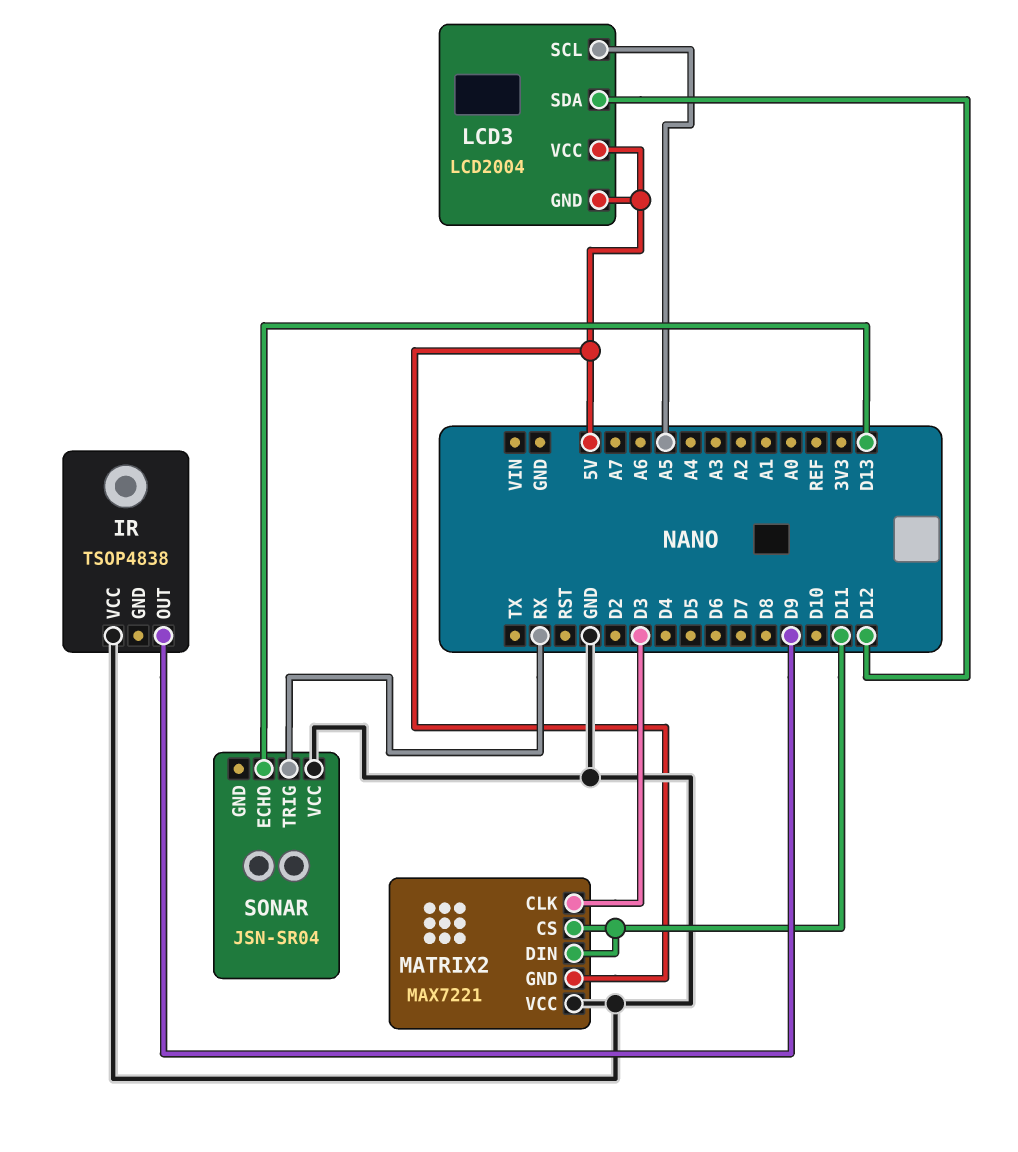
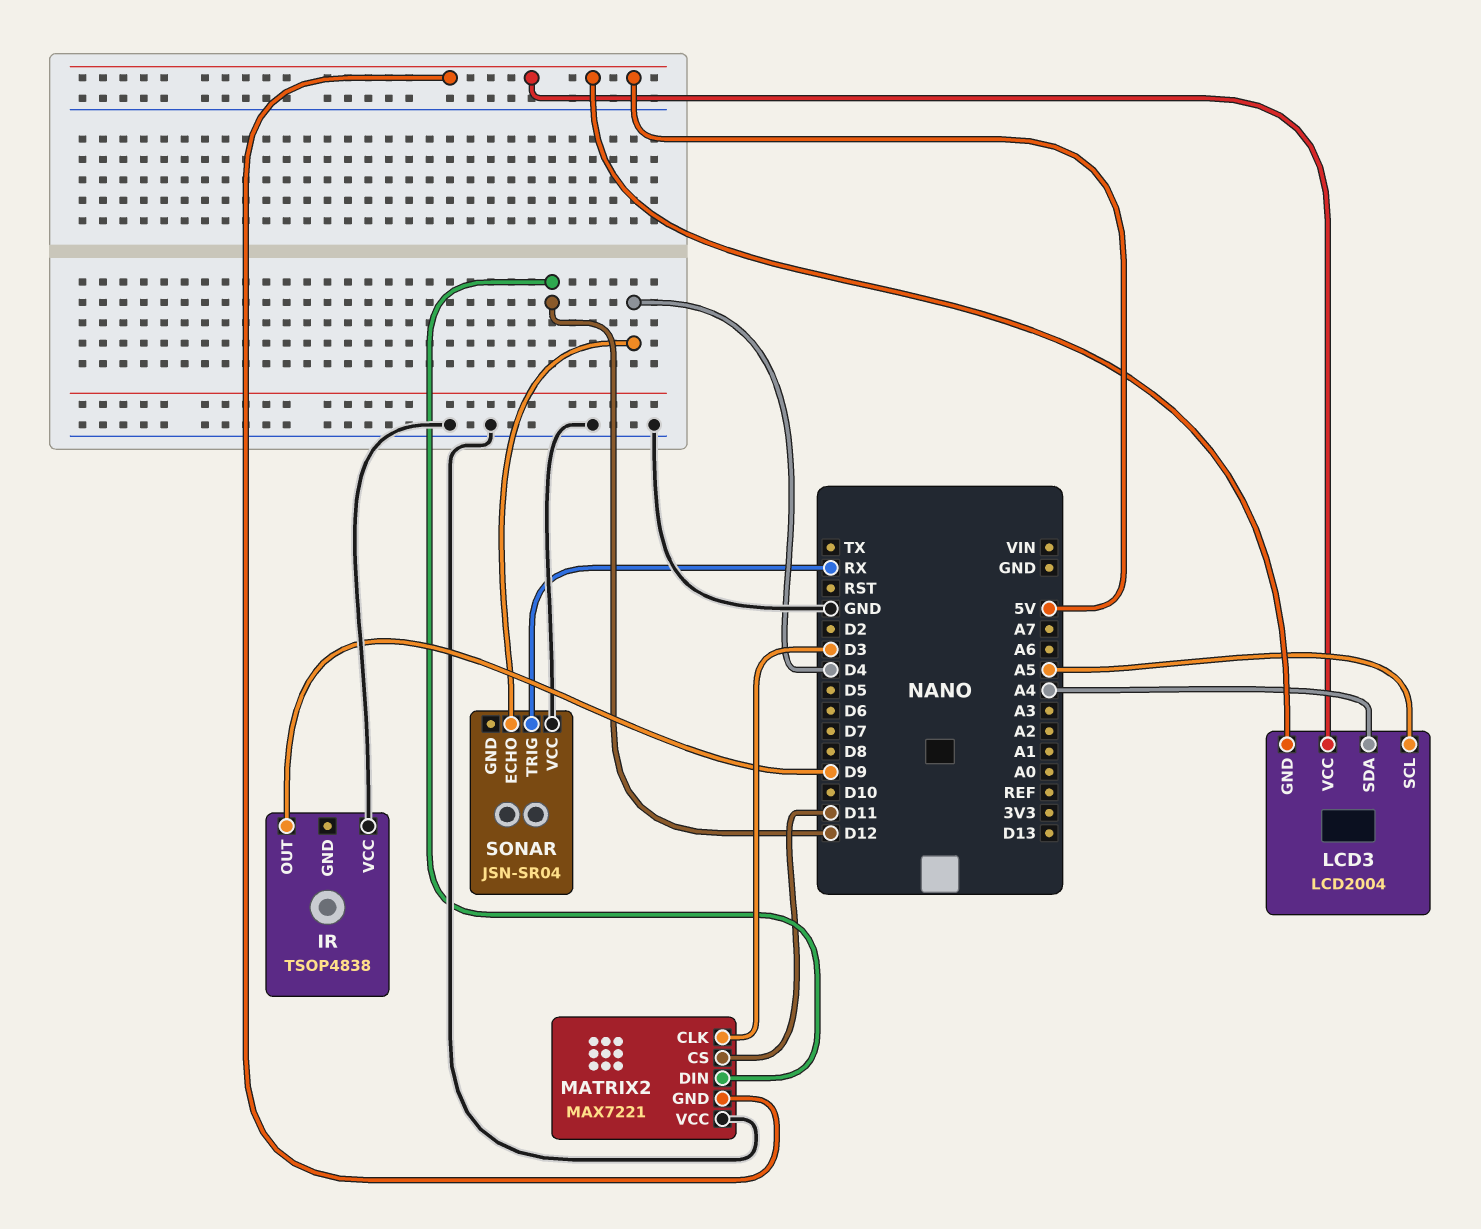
LCD3 pin SDA: D12 -> A4
MATRIX2 pin DIN: D11 -> D12
SONAR pin ECHO: D13 -> D4

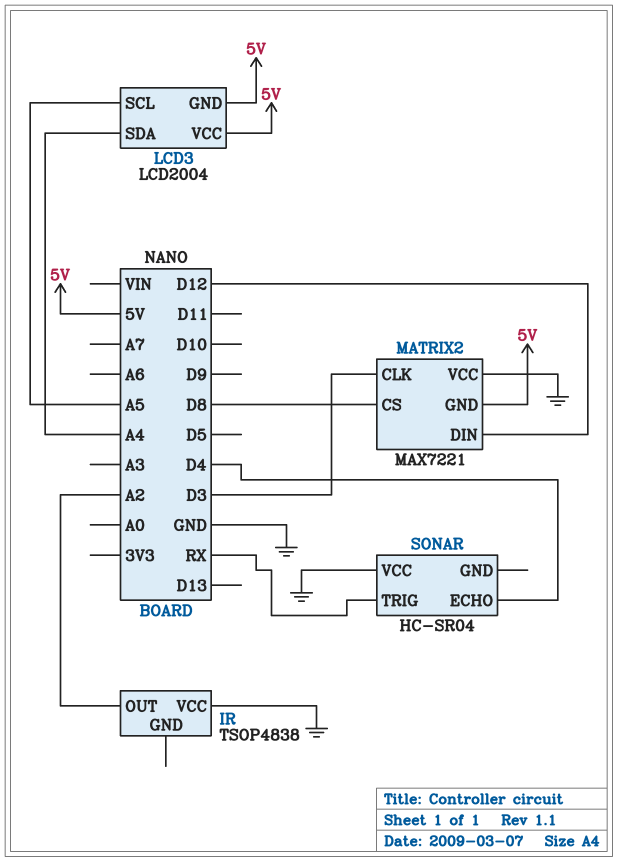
IR pin OUT: D9 -> A2
MATRIX2 pin CS: D11 -> D8
SONAR: JSN-SR04 -> HC-SR04

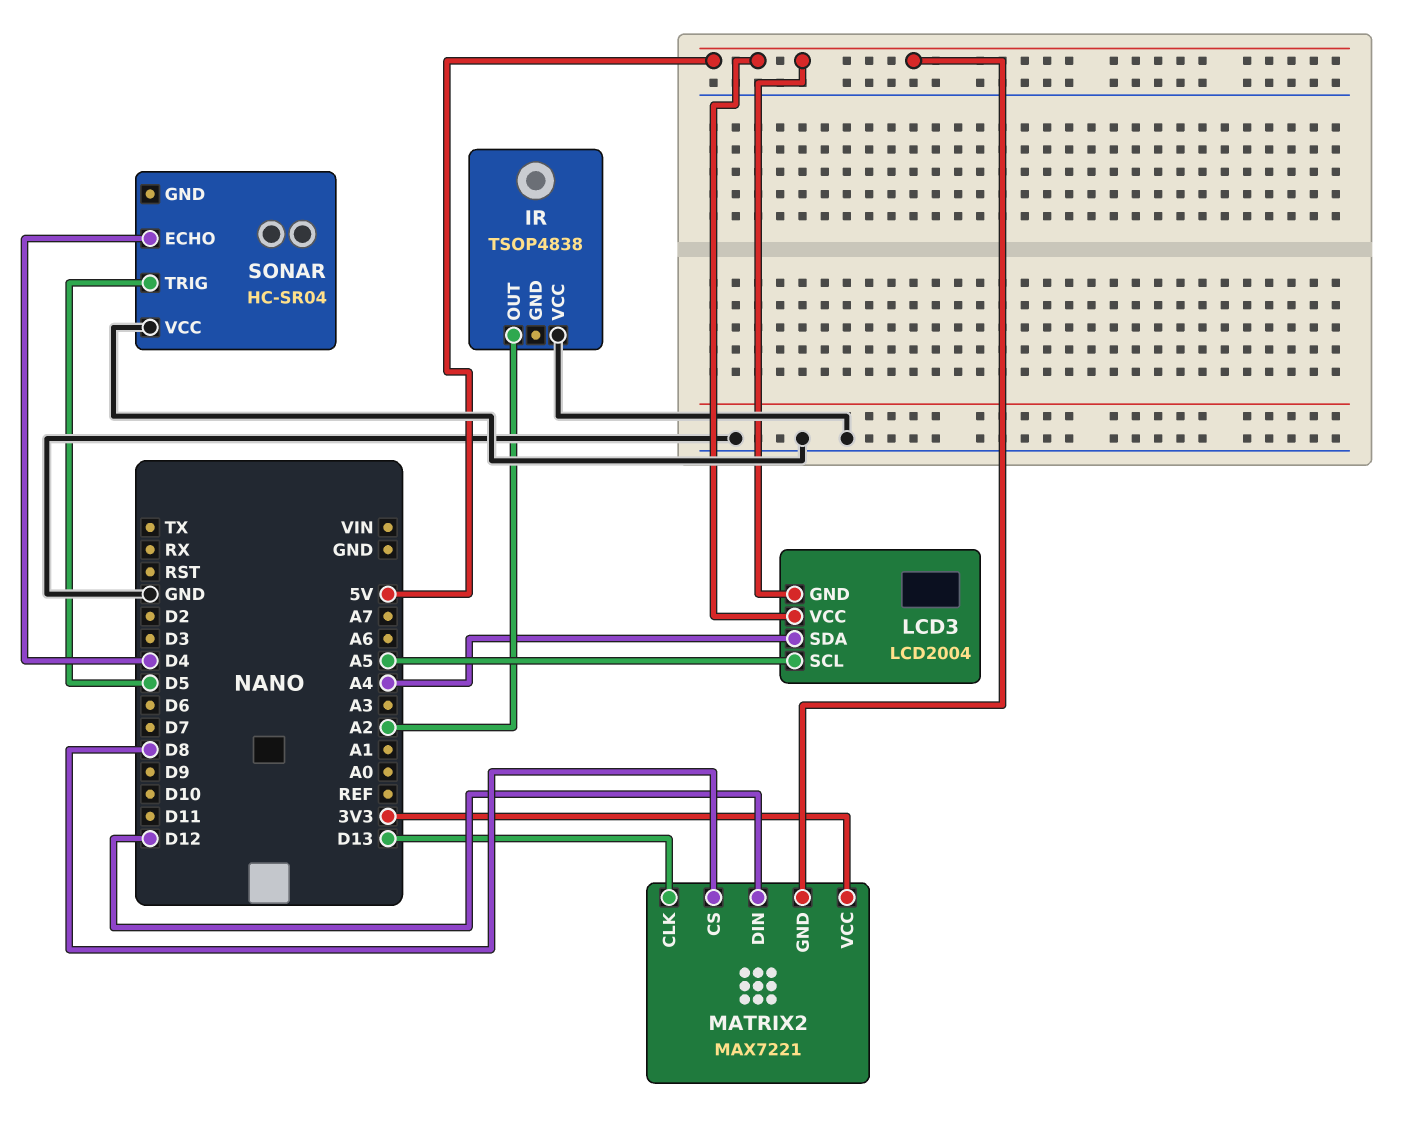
MATRIX2 pin CLK: D3 -> D13
MATRIX2 pin VCC: GND -> 3V3
SONAR pin TRIG: RX -> D5

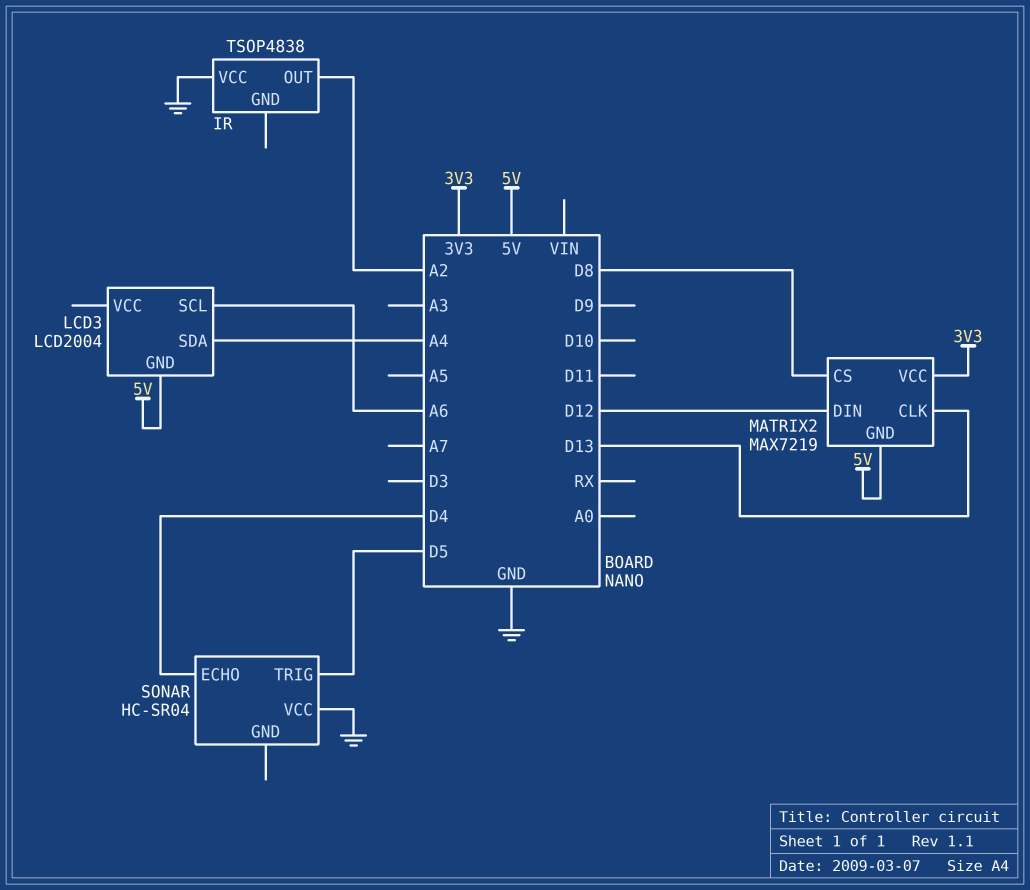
LCD3 pin SCL: A5 -> A6
LCD3 pin VCC: 5V -> none
MATRIX2: MAX7221 -> MAX7219

